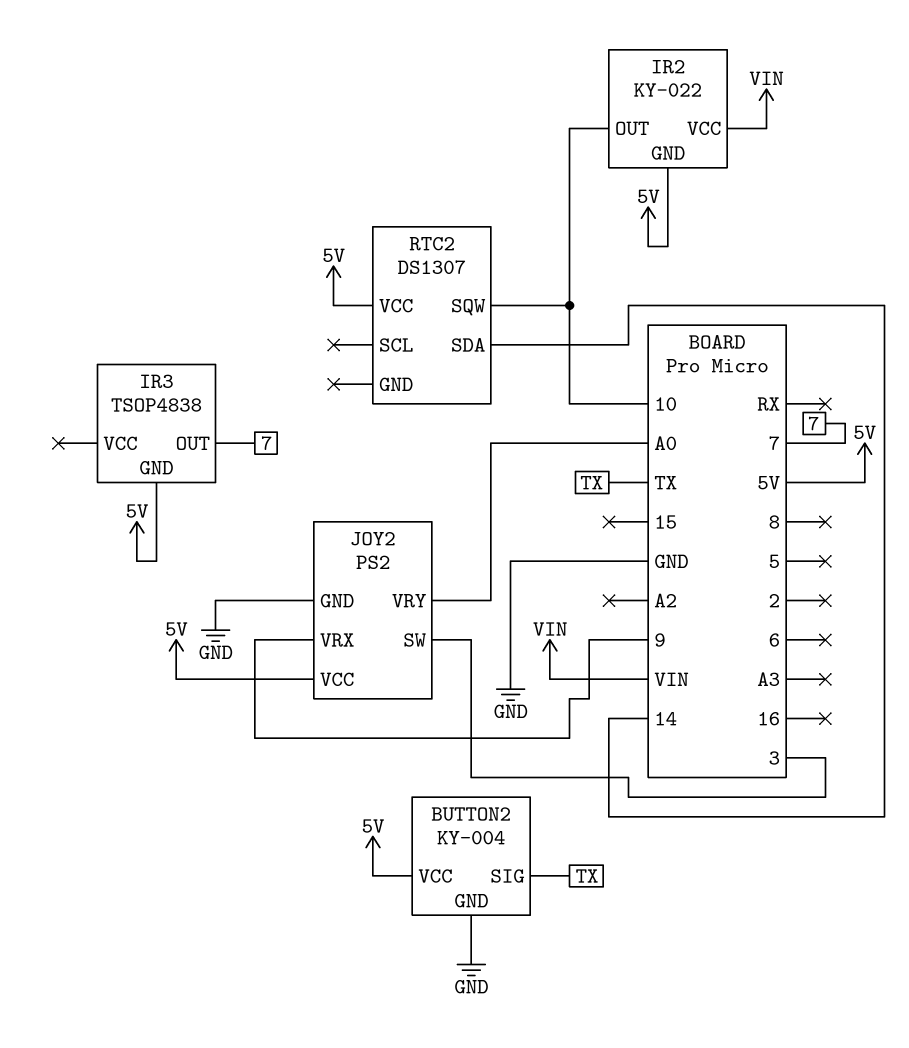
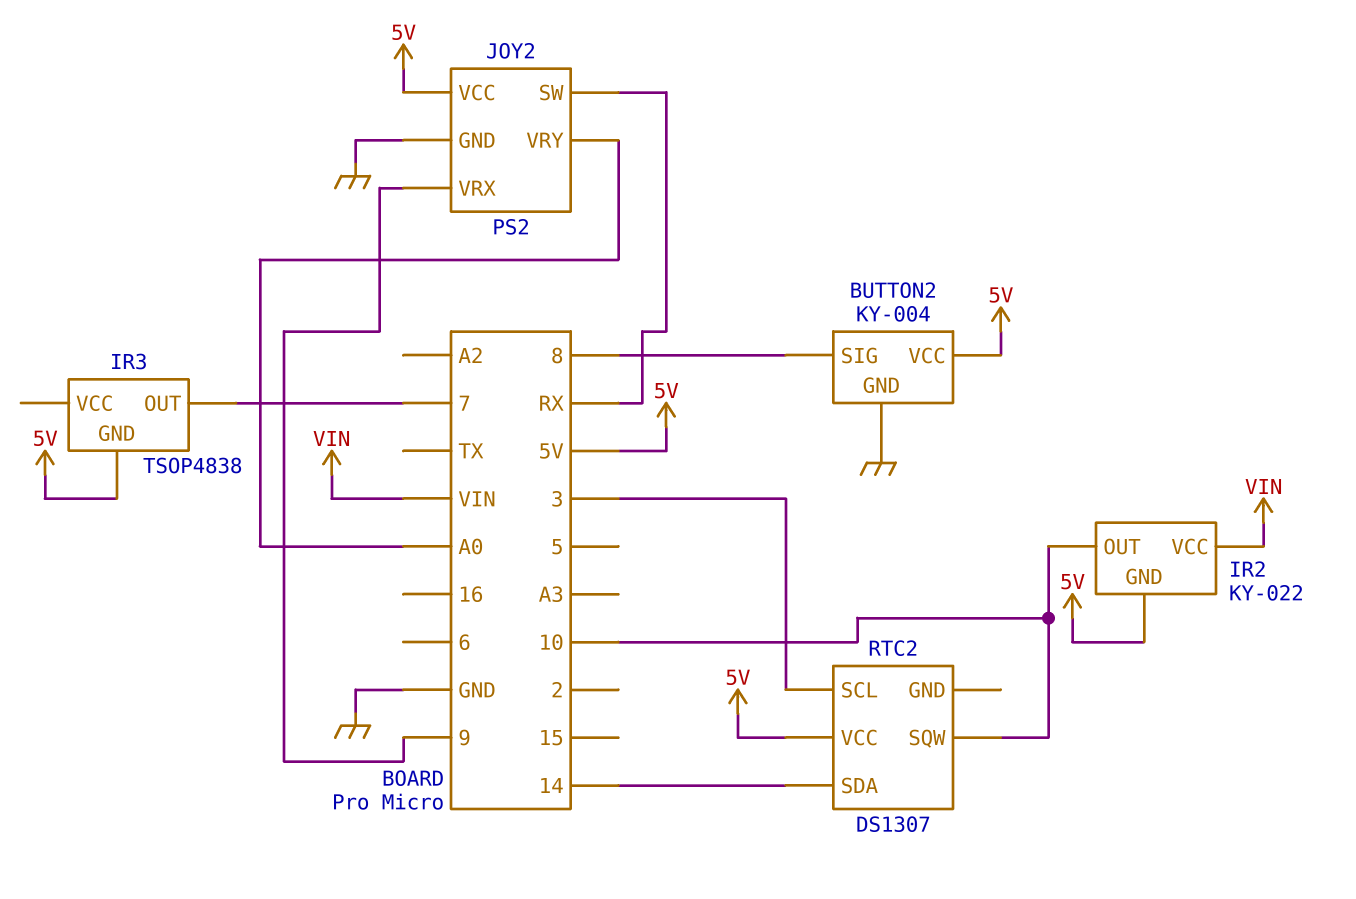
BUTTON2 pin SIG: TX -> 8
JOY2 pin SW: 3 -> RX
RTC2 pin SCL: none -> 3

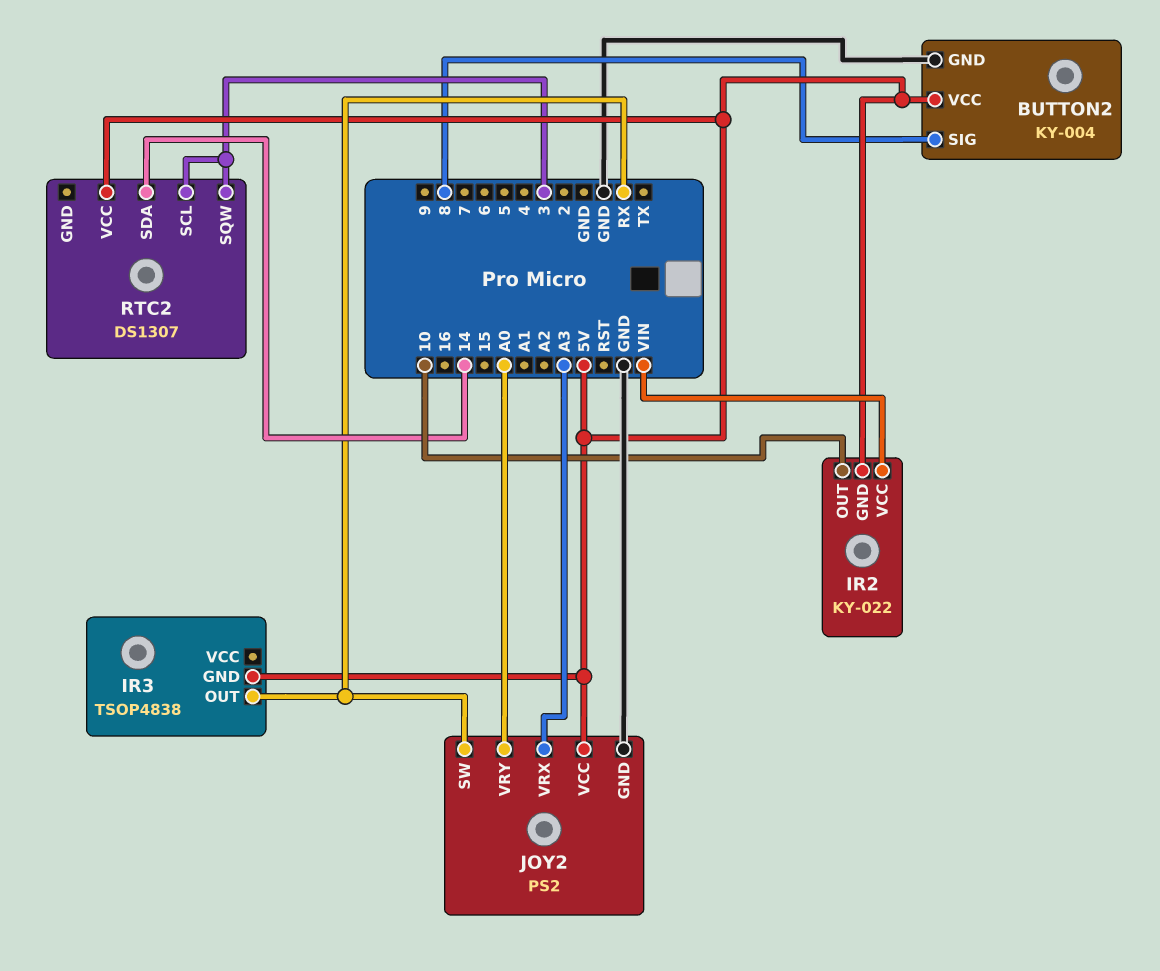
IR3 pin OUT: 7 -> RX
JOY2 pin VRX: 9 -> A3
RTC2 pin SQW: 10 -> 3

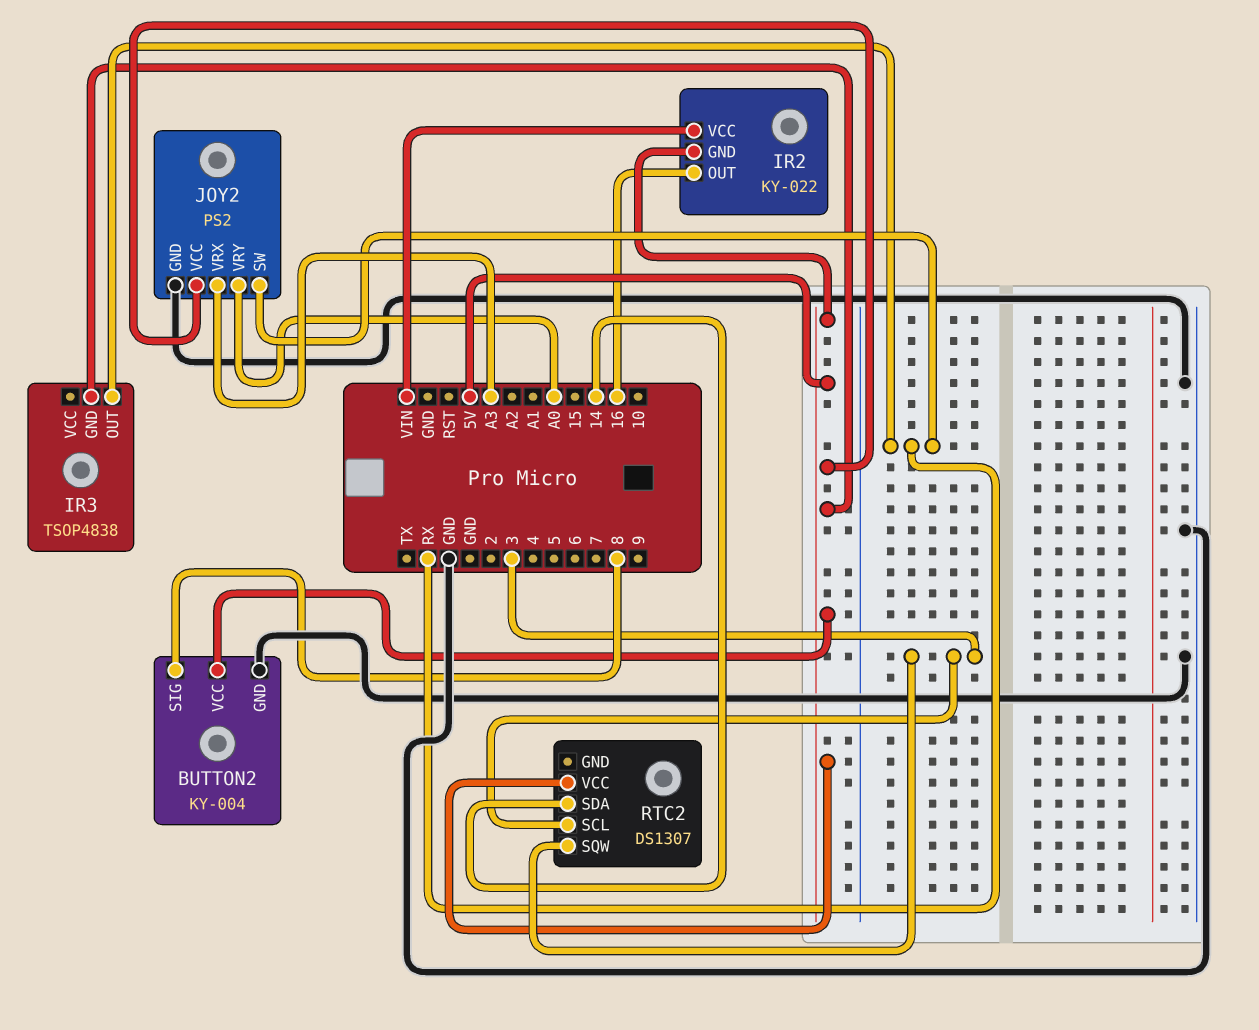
IR2 pin OUT: 10 -> 16

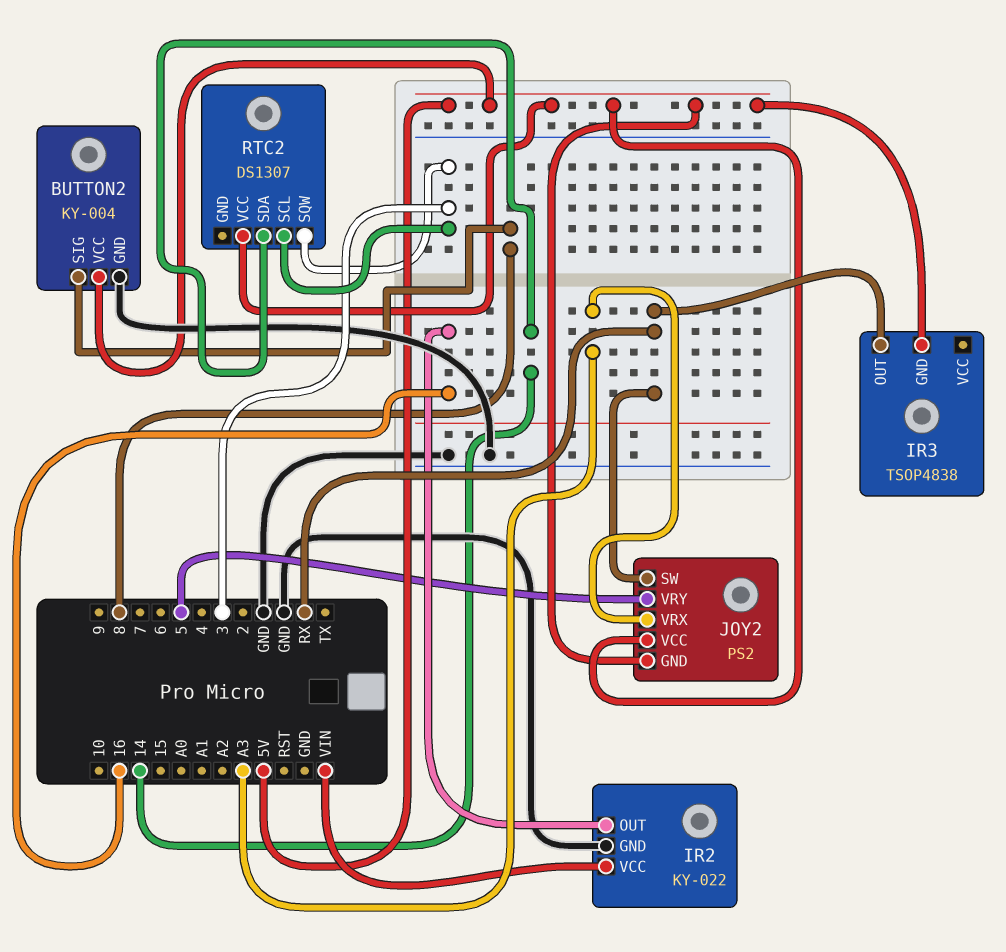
IR2 pin GND: 5V -> GND
JOY2 pin GND: GND -> 5V
JOY2 pin VRY: A0 -> 5

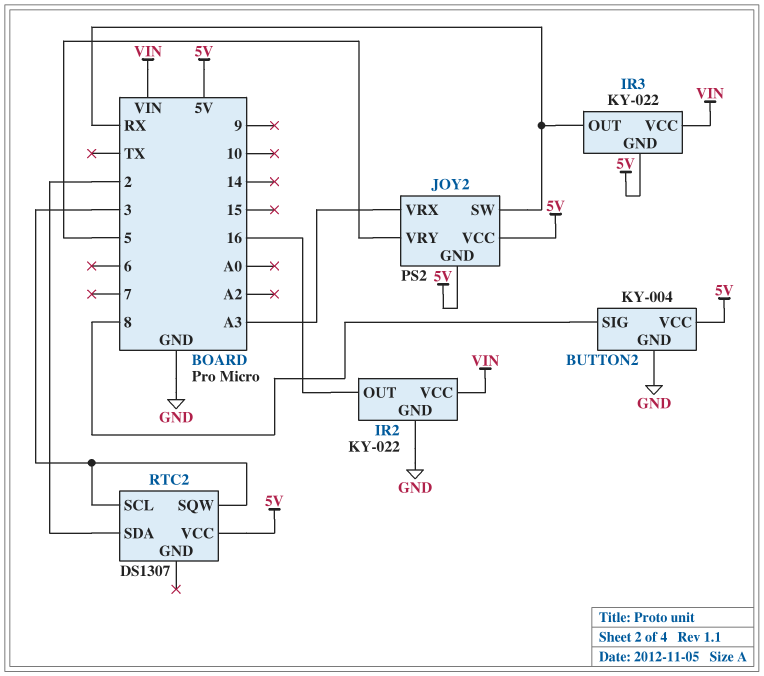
IR3: TSOP4838 -> KY-022
IR3 pin VCC: none -> VIN
RTC2 pin SDA: 14 -> 2

